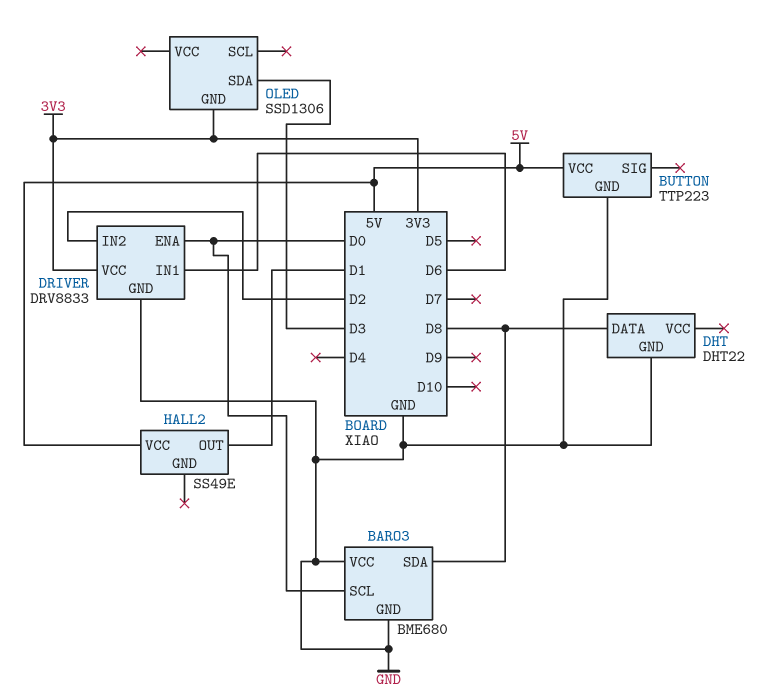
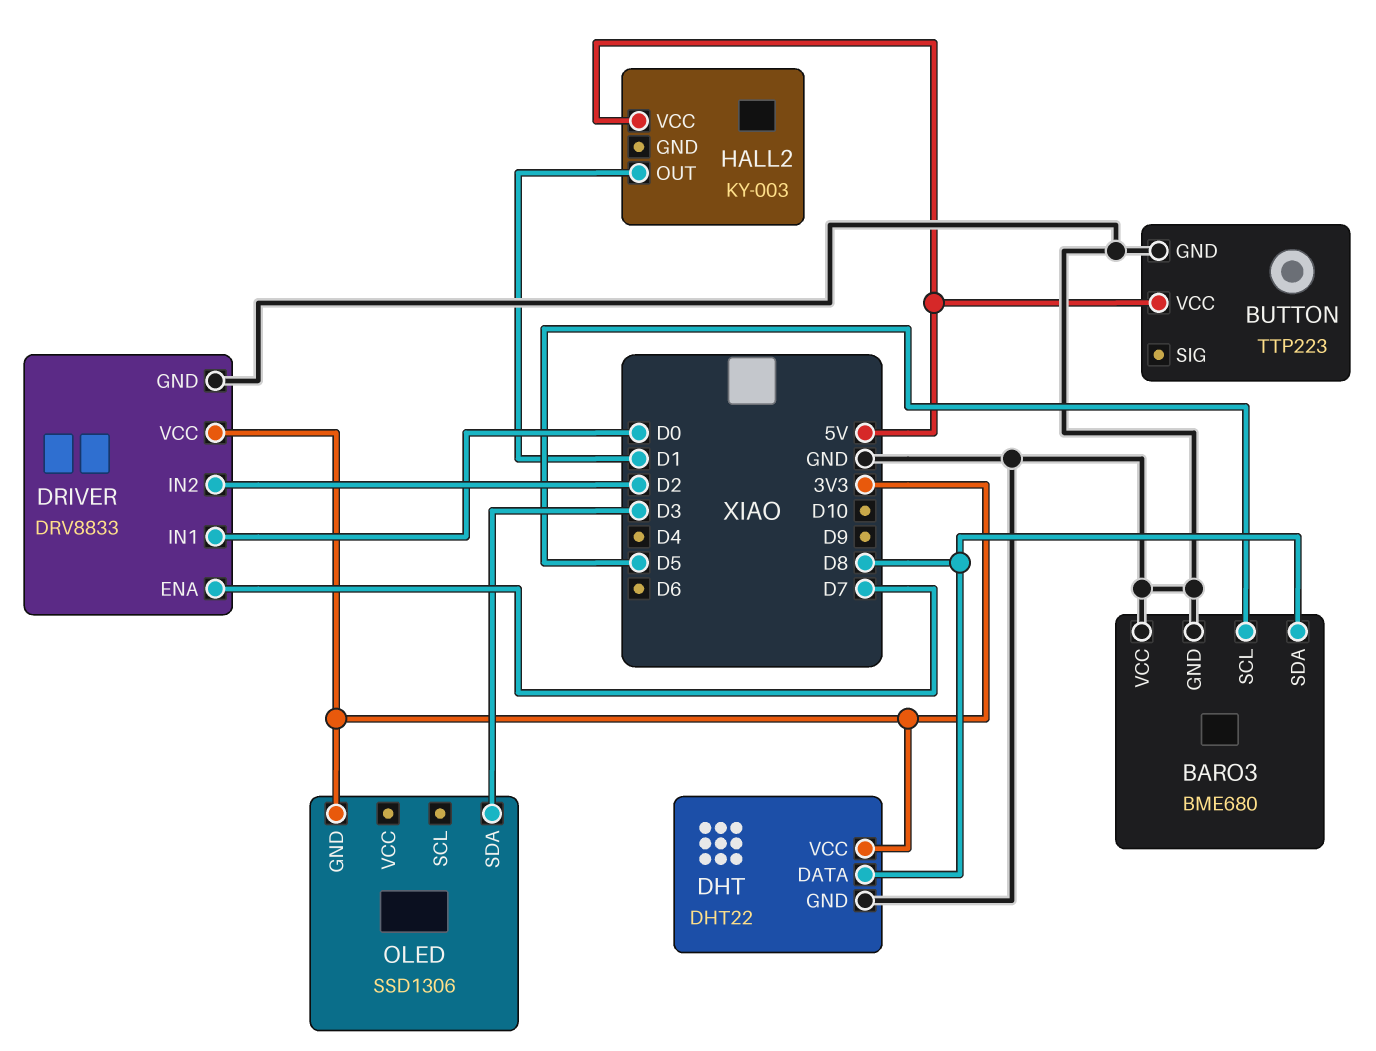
BARO3 pin SCL: D0 -> D5
DHT pin VCC: none -> 3V3
DRIVER pin ENA: D0 -> D7
DRIVER pin IN1: D6 -> D0
HALL2: SS49E -> KY-003

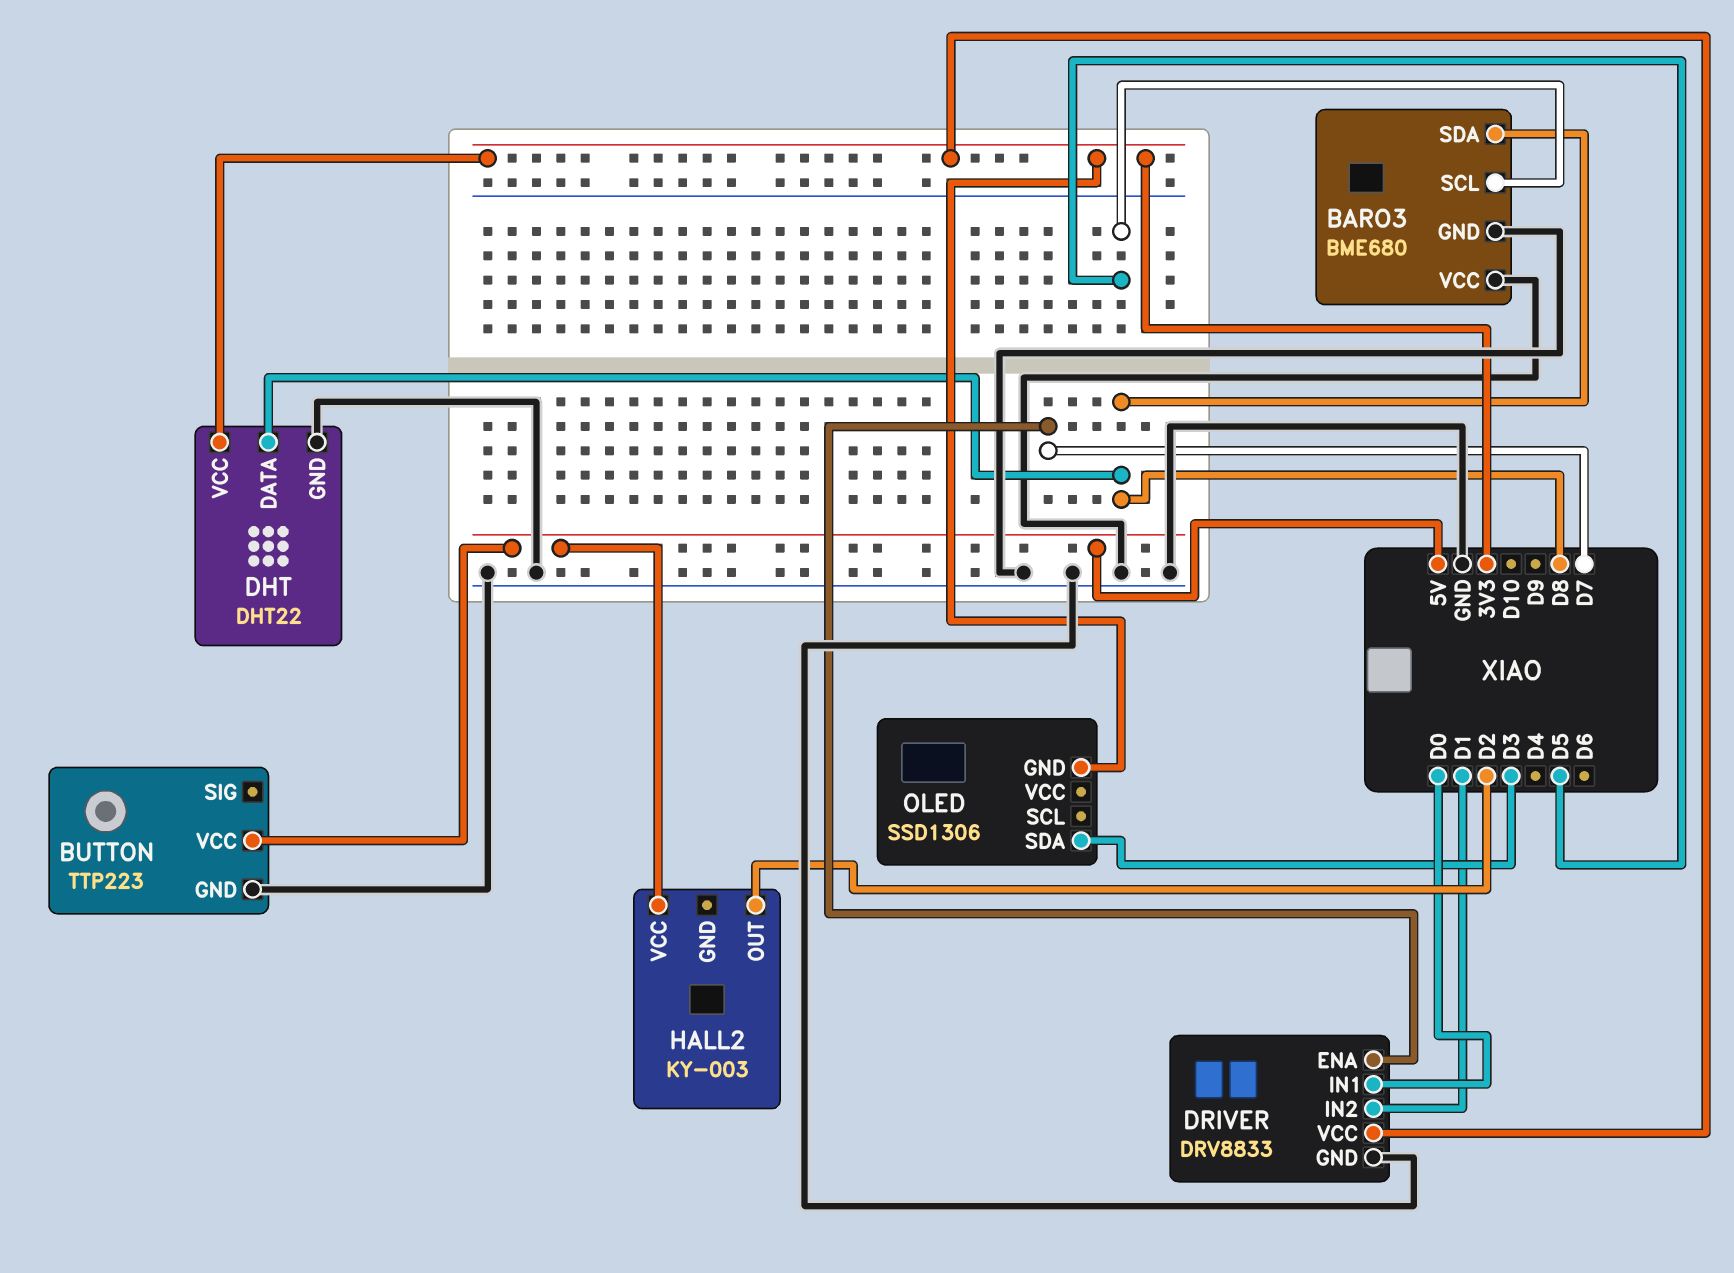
DRIVER pin IN2: D2 -> D1
HALL2 pin OUT: D1 -> D2

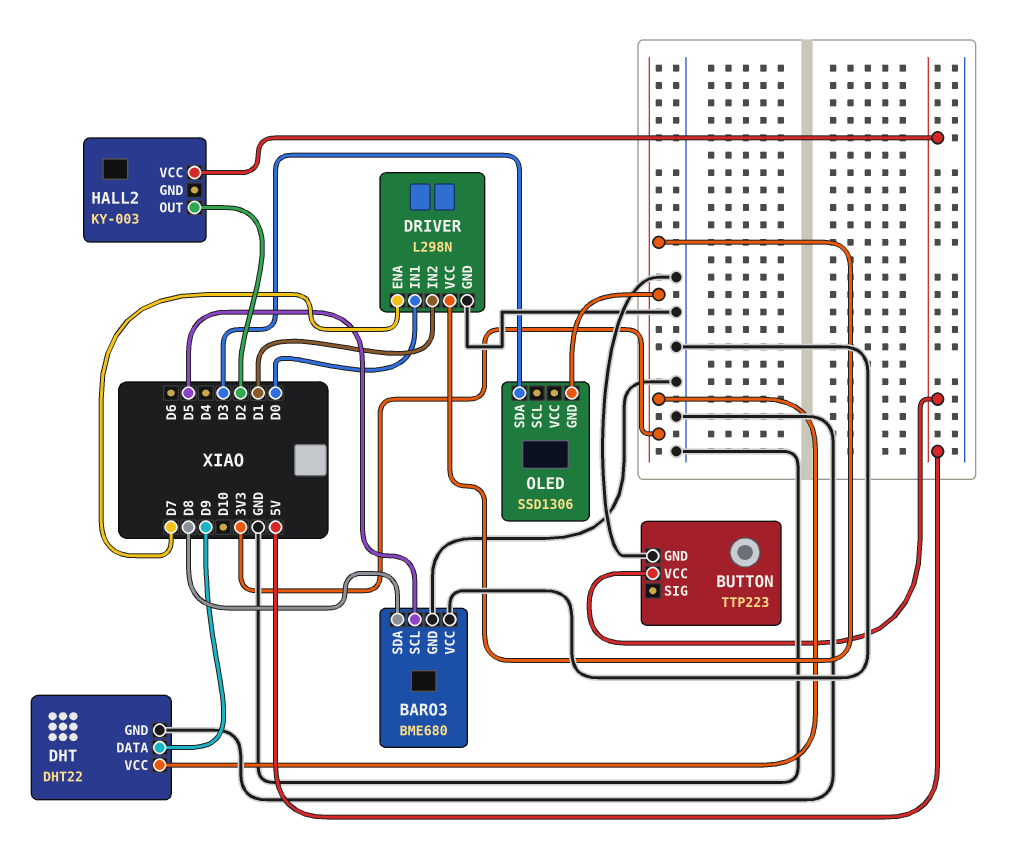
DHT pin DATA: D8 -> D9
DRIVER: DRV8833 -> L298N

